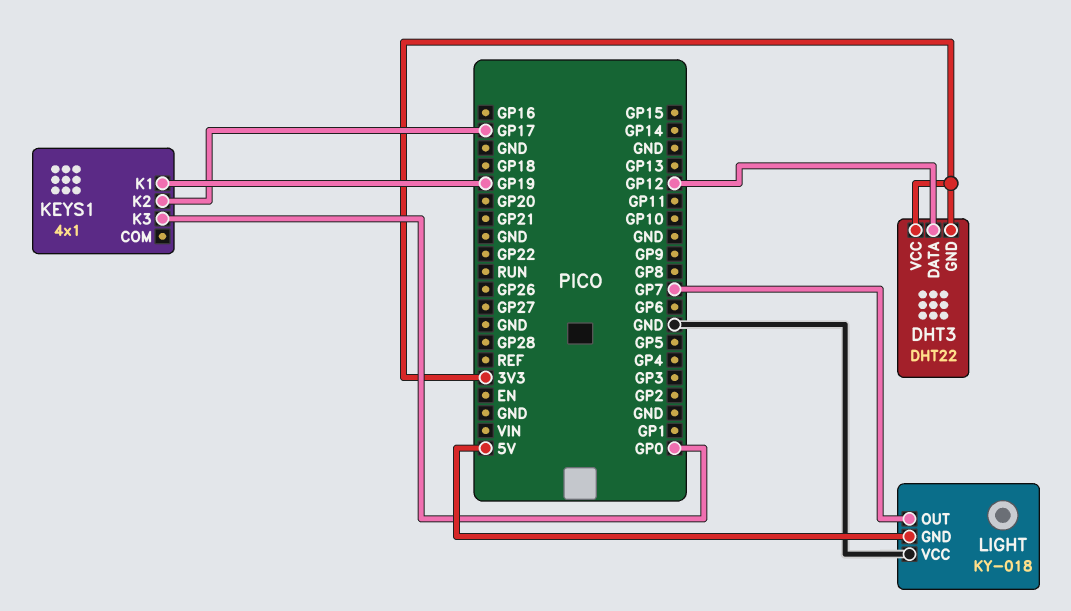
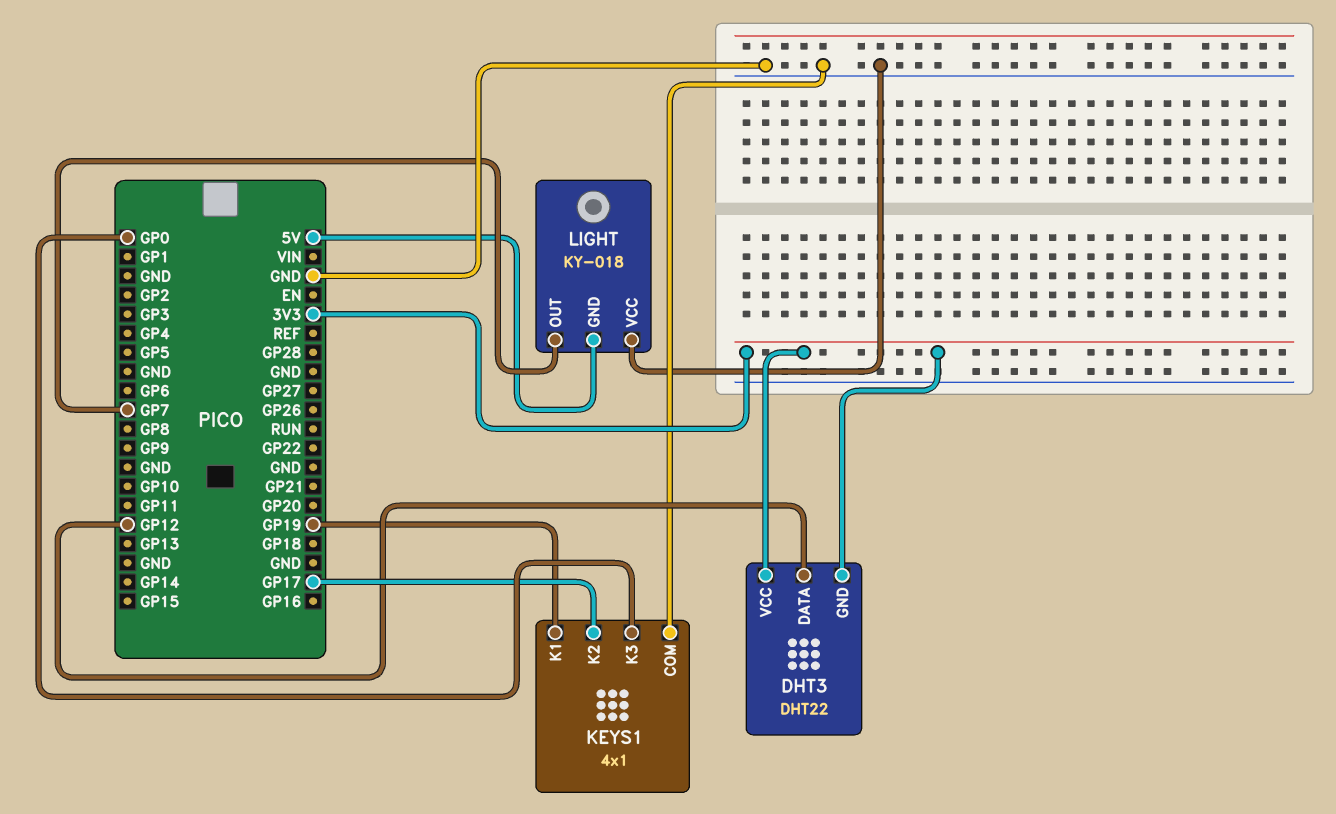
KEYS1 pin COM: none -> GND

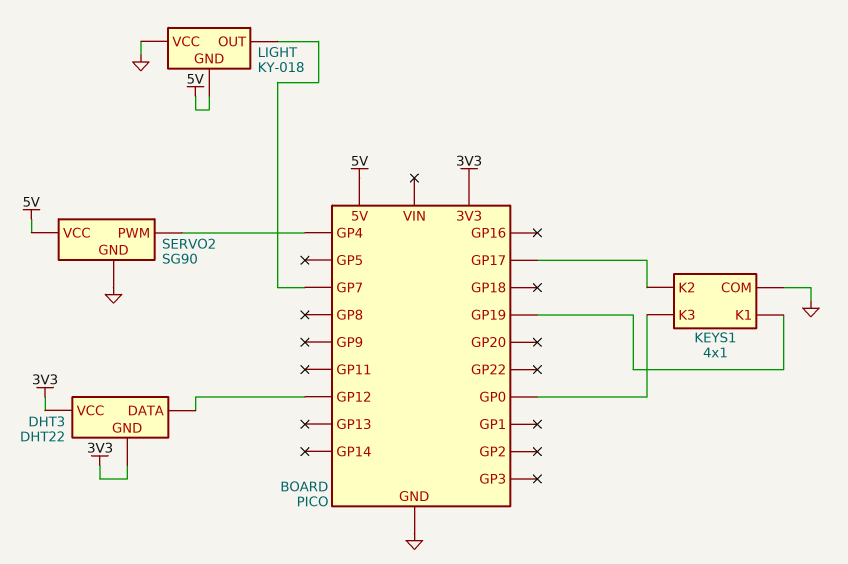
SERVO2: none -> SG90
SERVO2 pin GND: none -> GND
SERVO2 pin PWM: none -> GP4
SERVO2 pin VCC: none -> 5V

